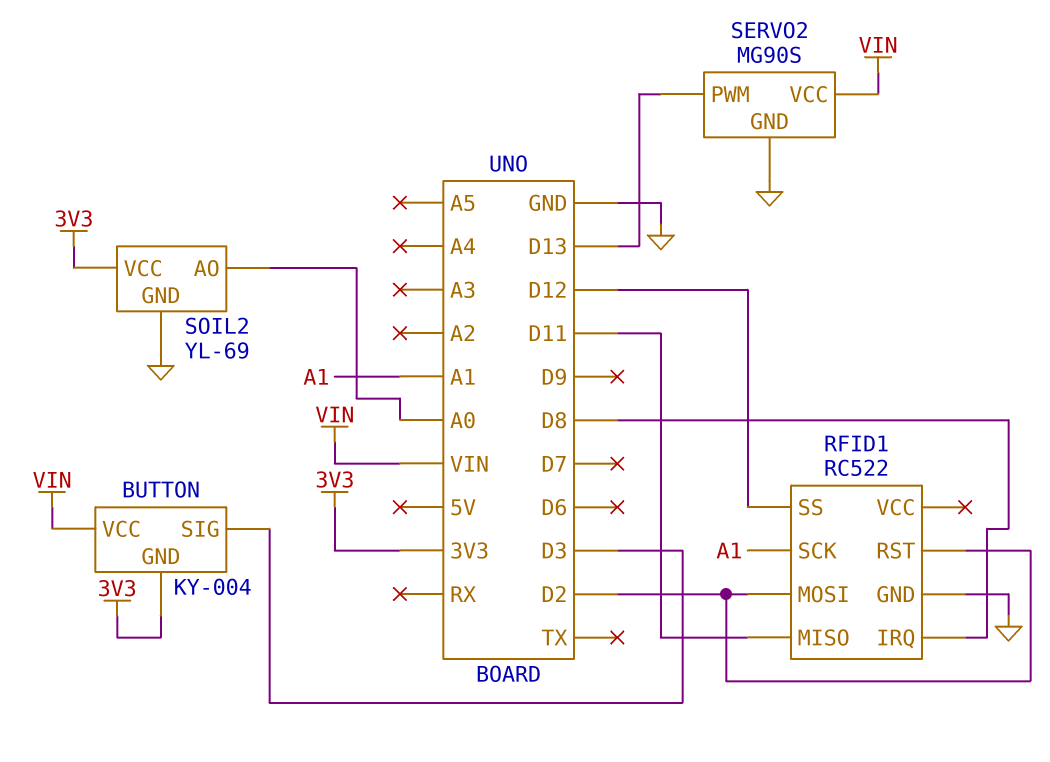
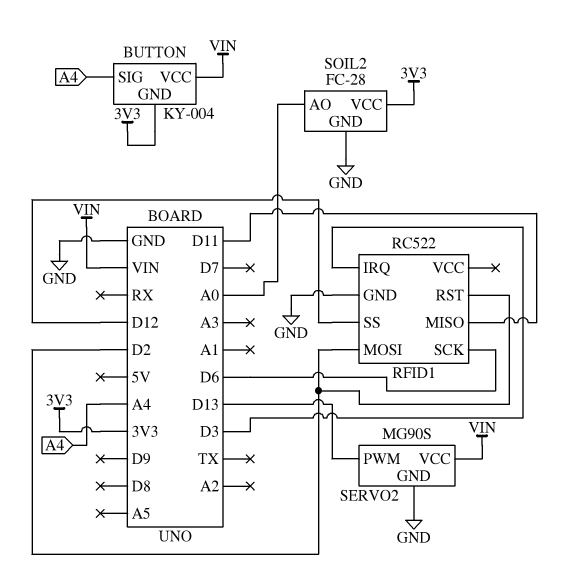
BUTTON pin SIG: D3 -> A4
RFID1 pin IRQ: D8 -> D3
RFID1 pin SCK: A1 -> D6
SOIL2: YL-69 -> FC-28

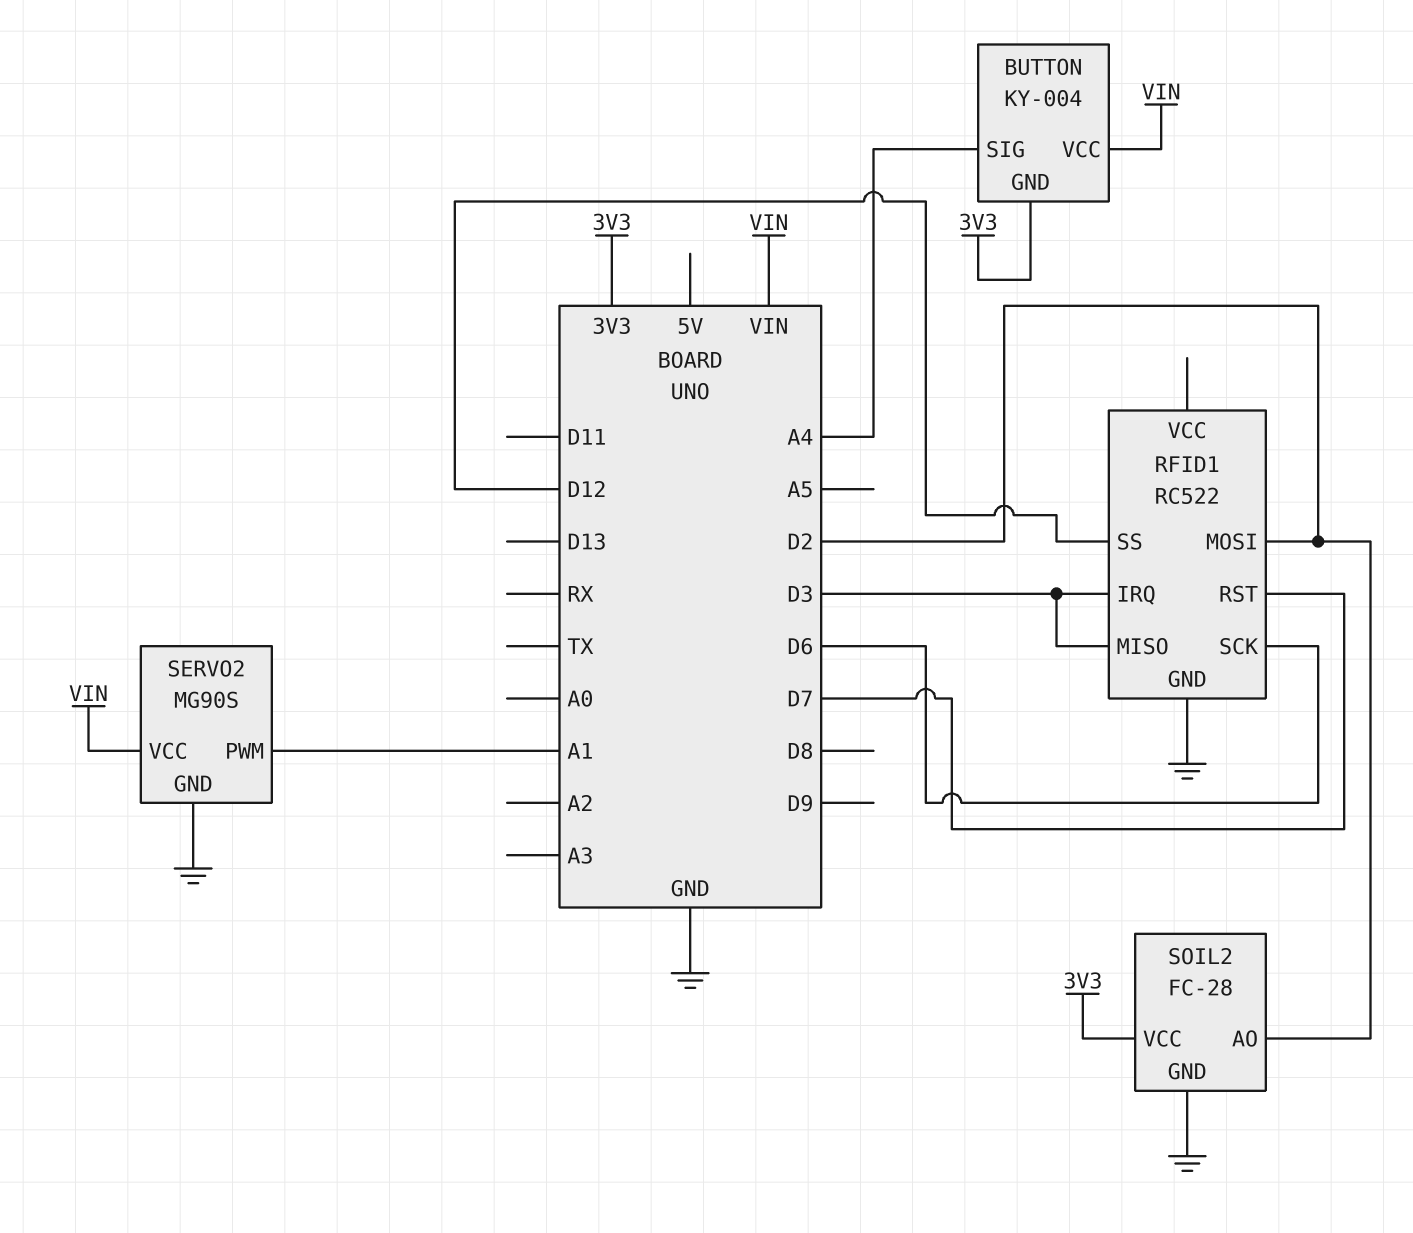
RFID1 pin MISO: D11 -> D3
RFID1 pin RST: D2 -> D7
SERVO2 pin PWM: D13 -> A1
SOIL2 pin AO: A0 -> D2

